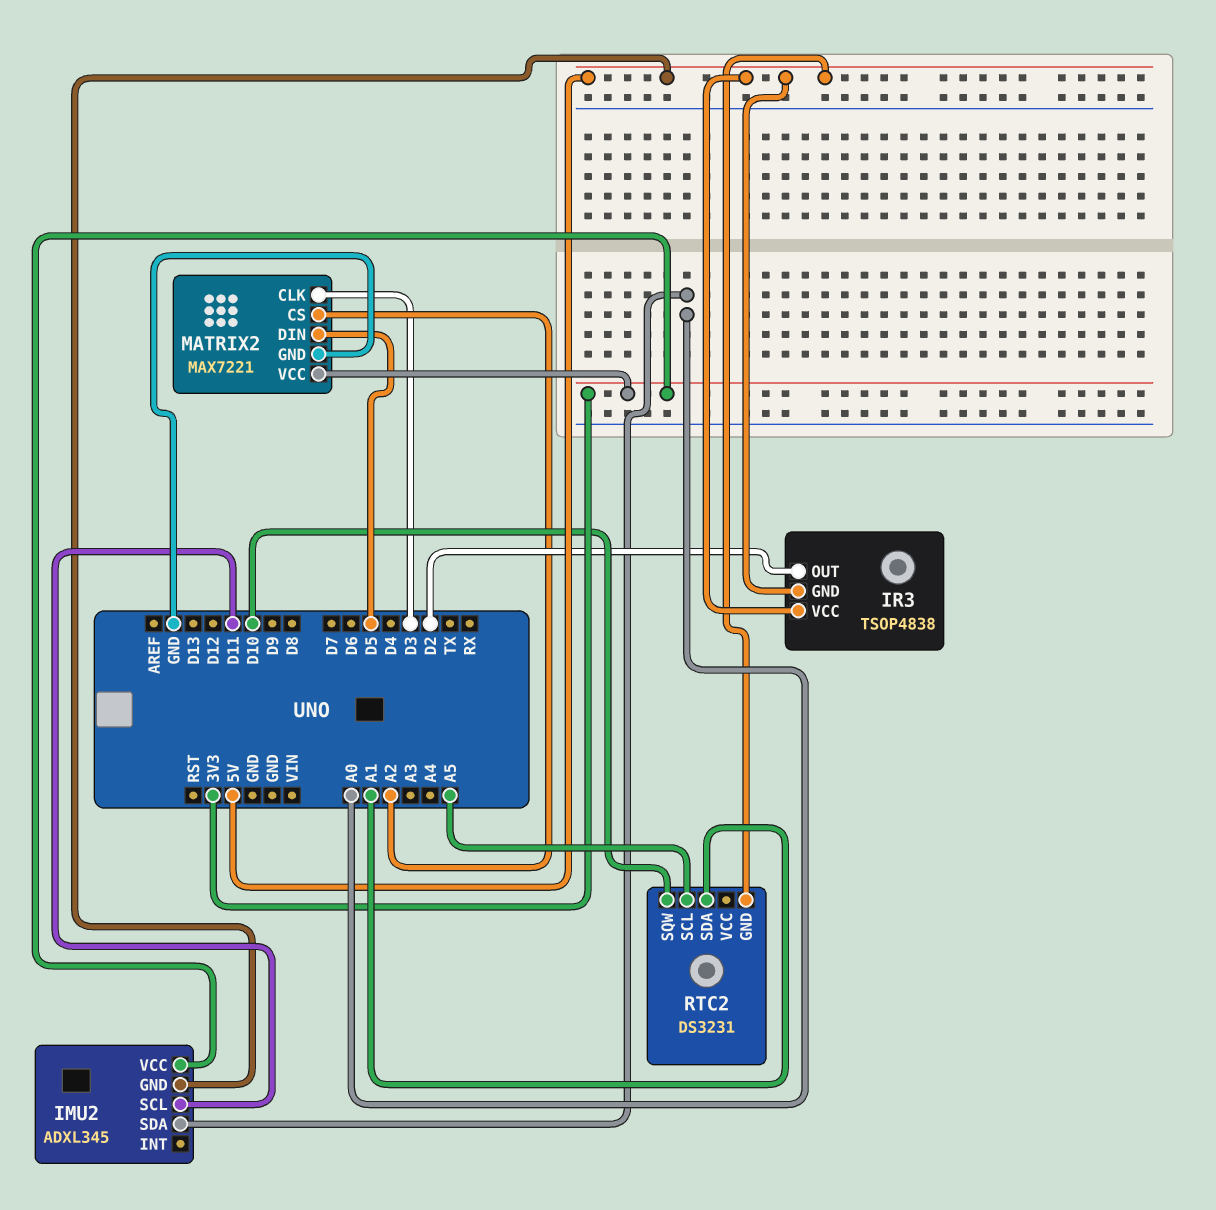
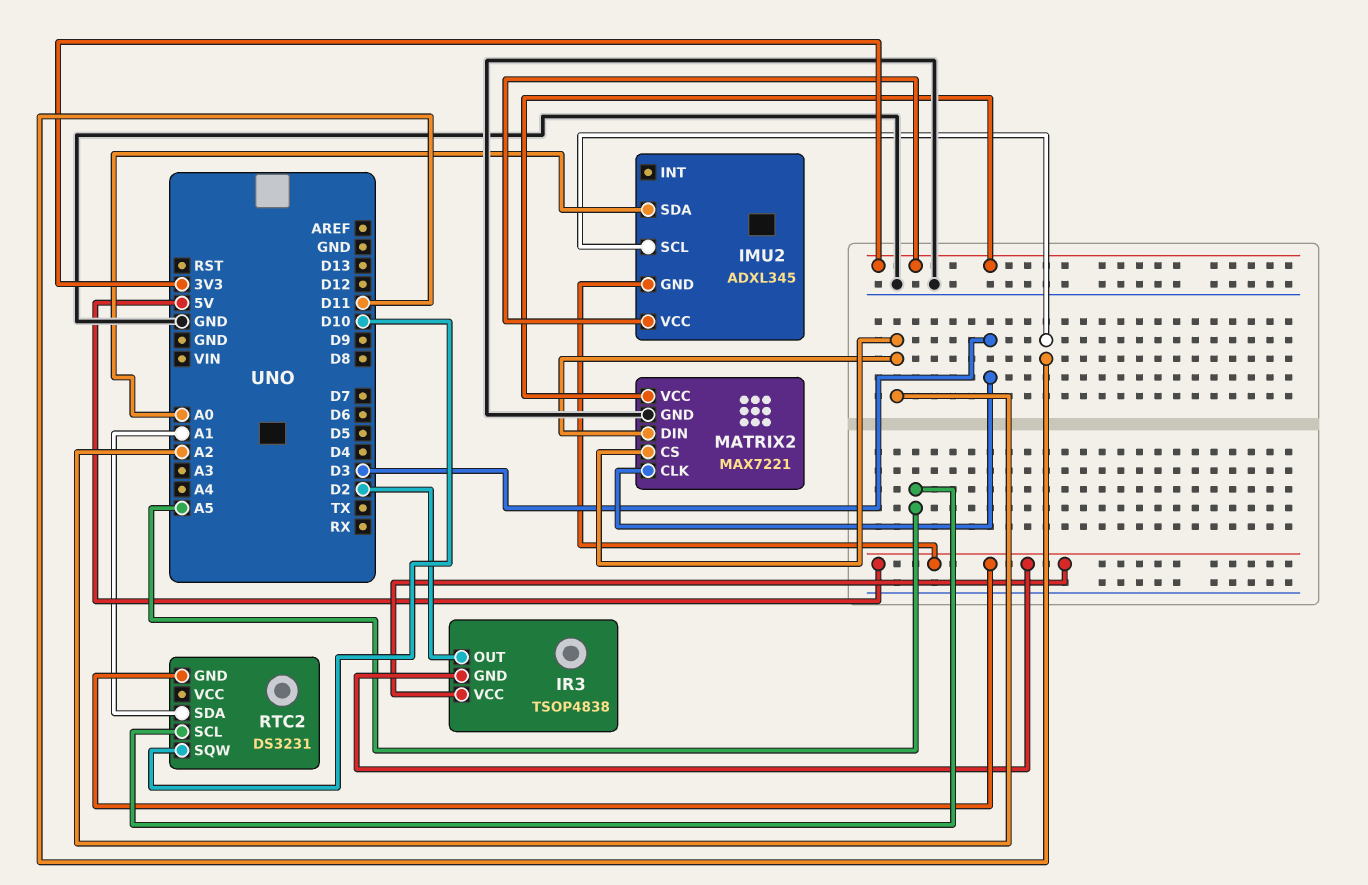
MATRIX2 pin DIN: D5 -> A2

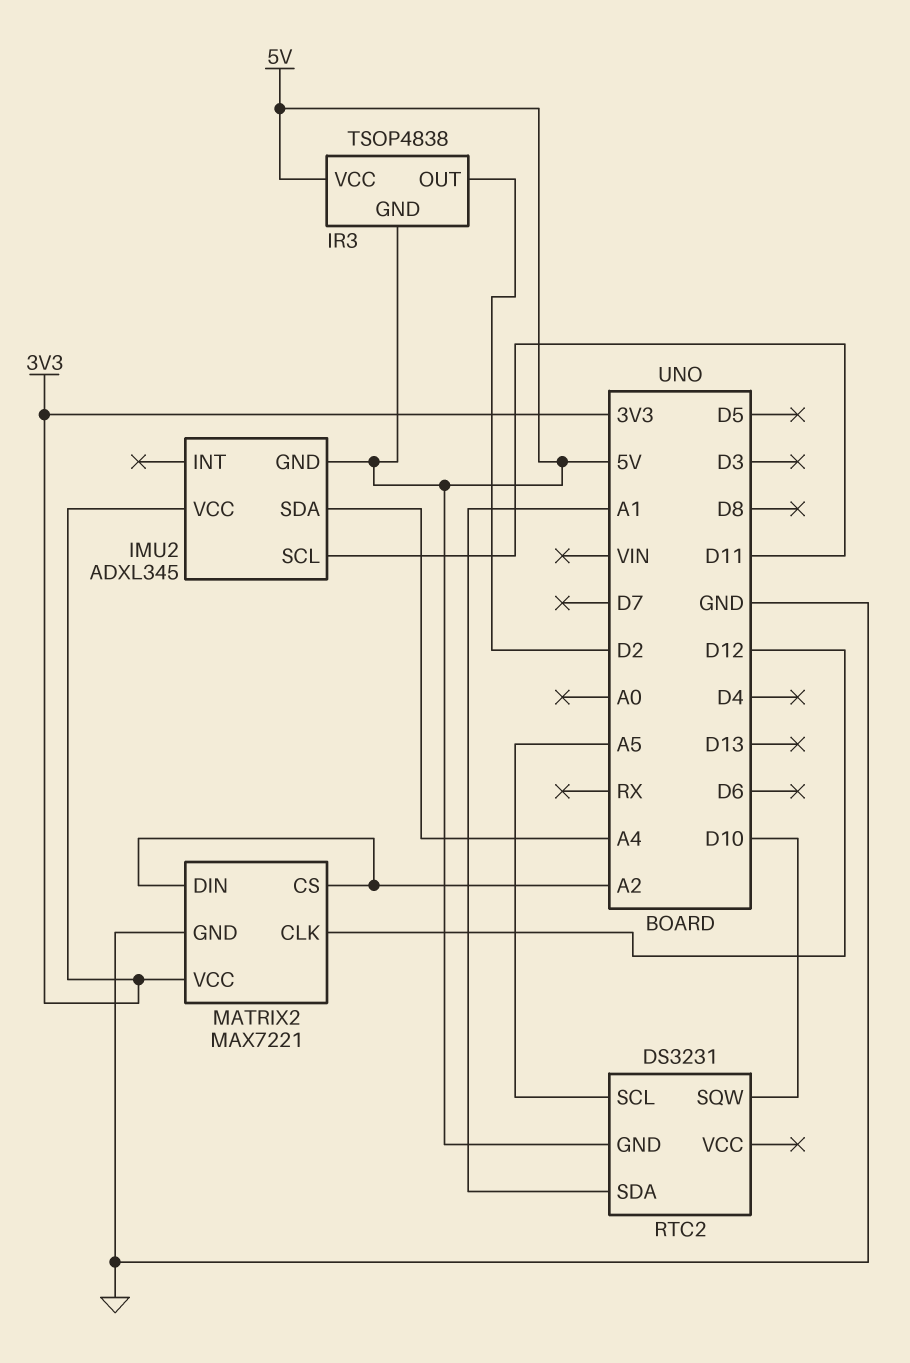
IMU2 pin SDA: A0 -> A4
MATRIX2 pin CLK: D3 -> D12

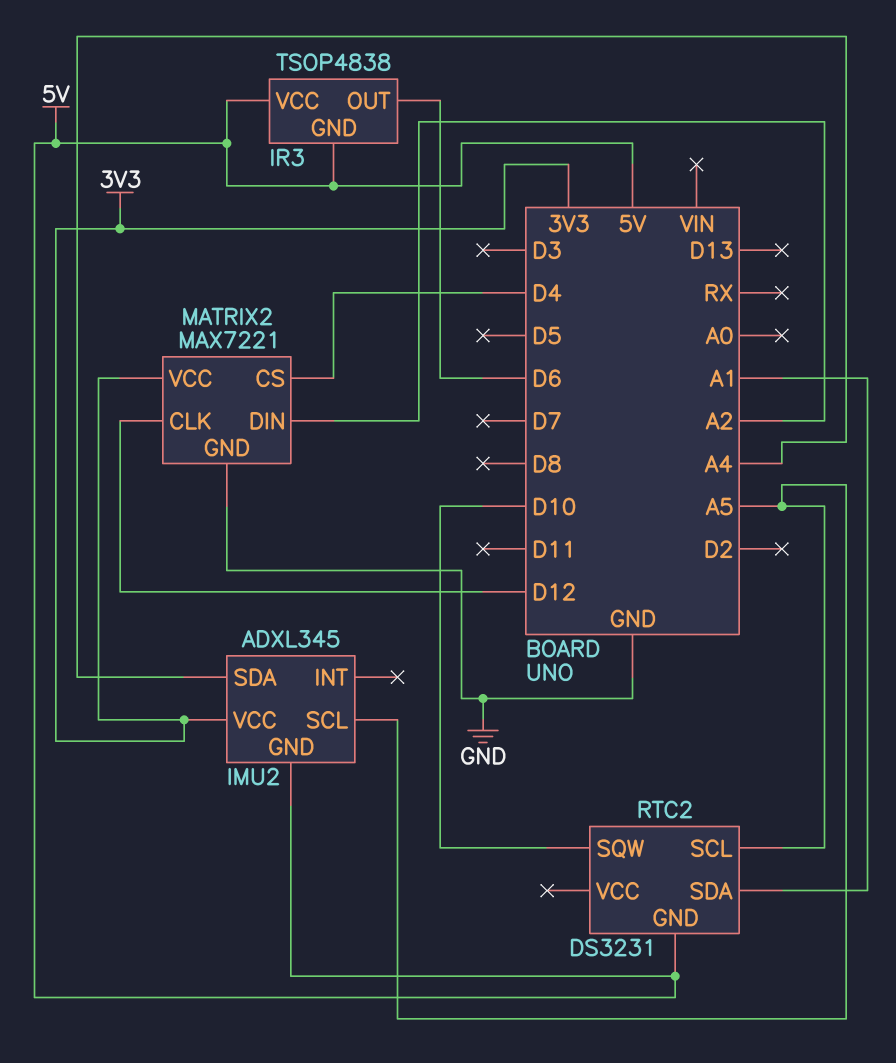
IMU2 pin SCL: D11 -> A5
IR3 pin OUT: D2 -> D6
MATRIX2 pin CS: A2 -> D4

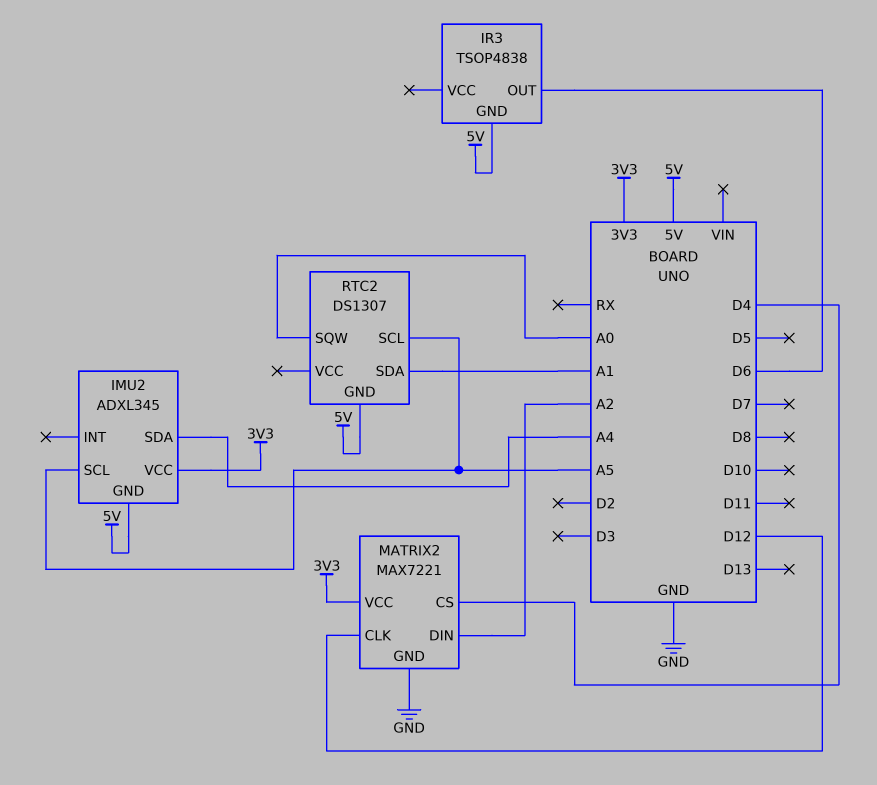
IR3 pin VCC: 5V -> none
RTC2: DS3231 -> DS1307
RTC2 pin SQW: D10 -> A0

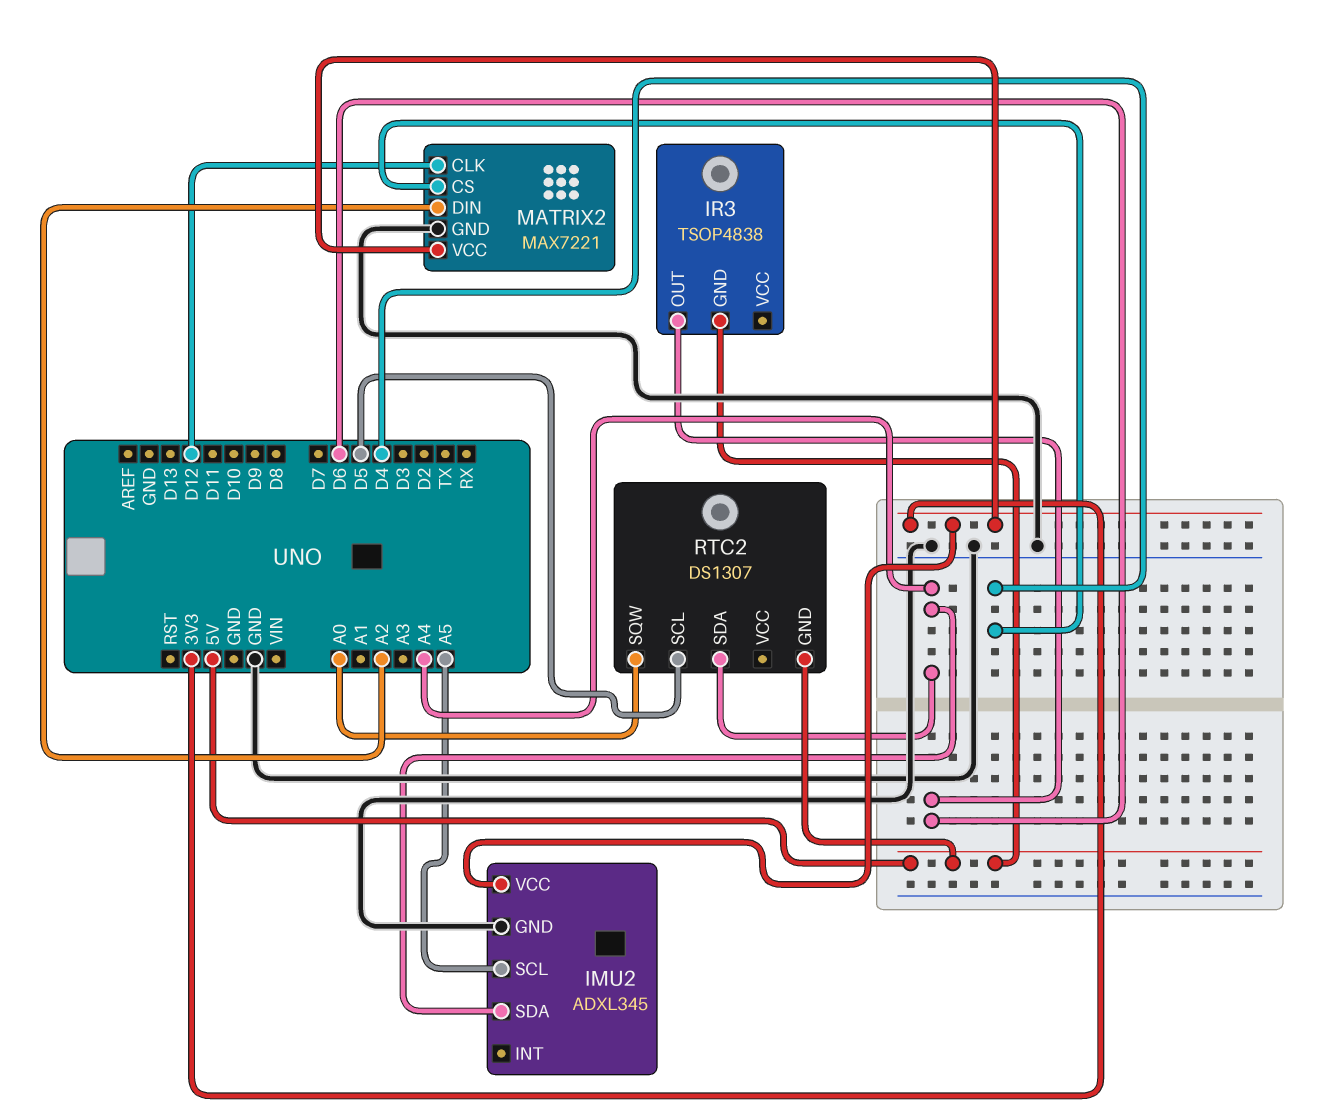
IMU2 pin GND: 5V -> GND
RTC2 pin SCL: A5 -> D5
RTC2 pin SDA: A1 -> A4

